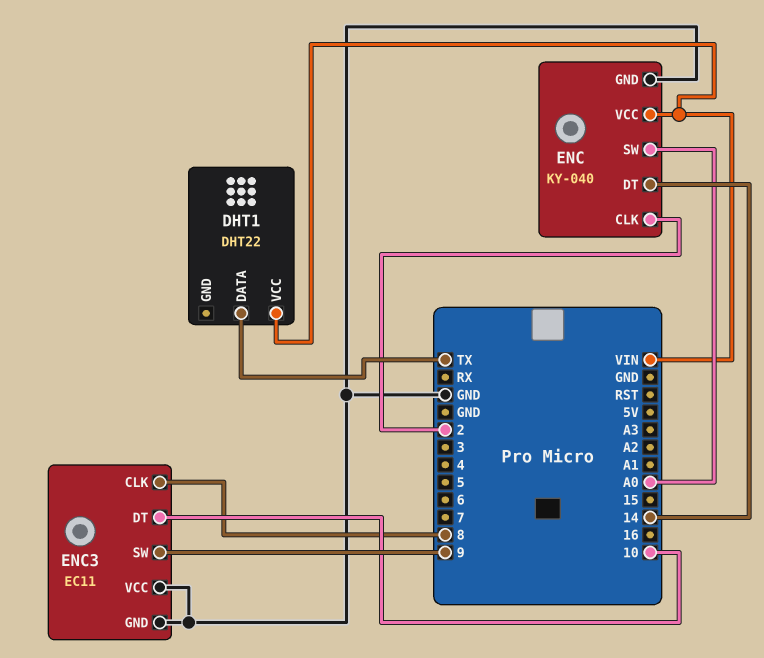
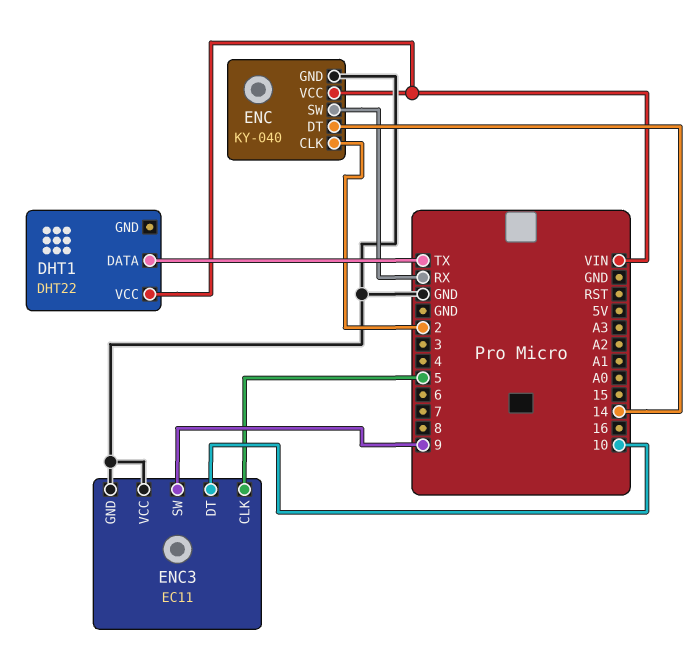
ENC pin SW: A0 -> RX
ENC3 pin CLK: 8 -> 5

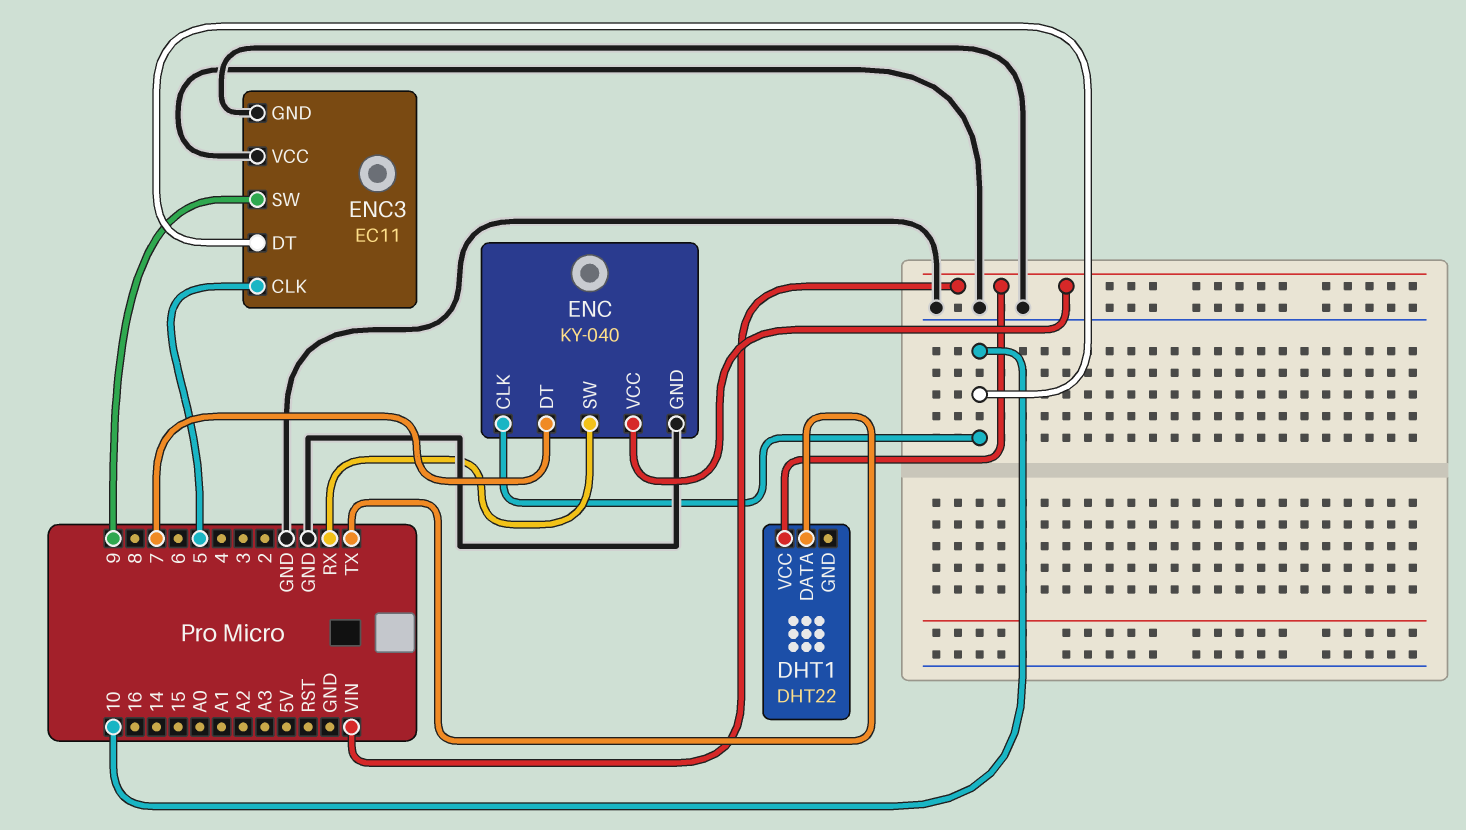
ENC pin CLK: 2 -> 10
ENC pin DT: 14 -> 7

